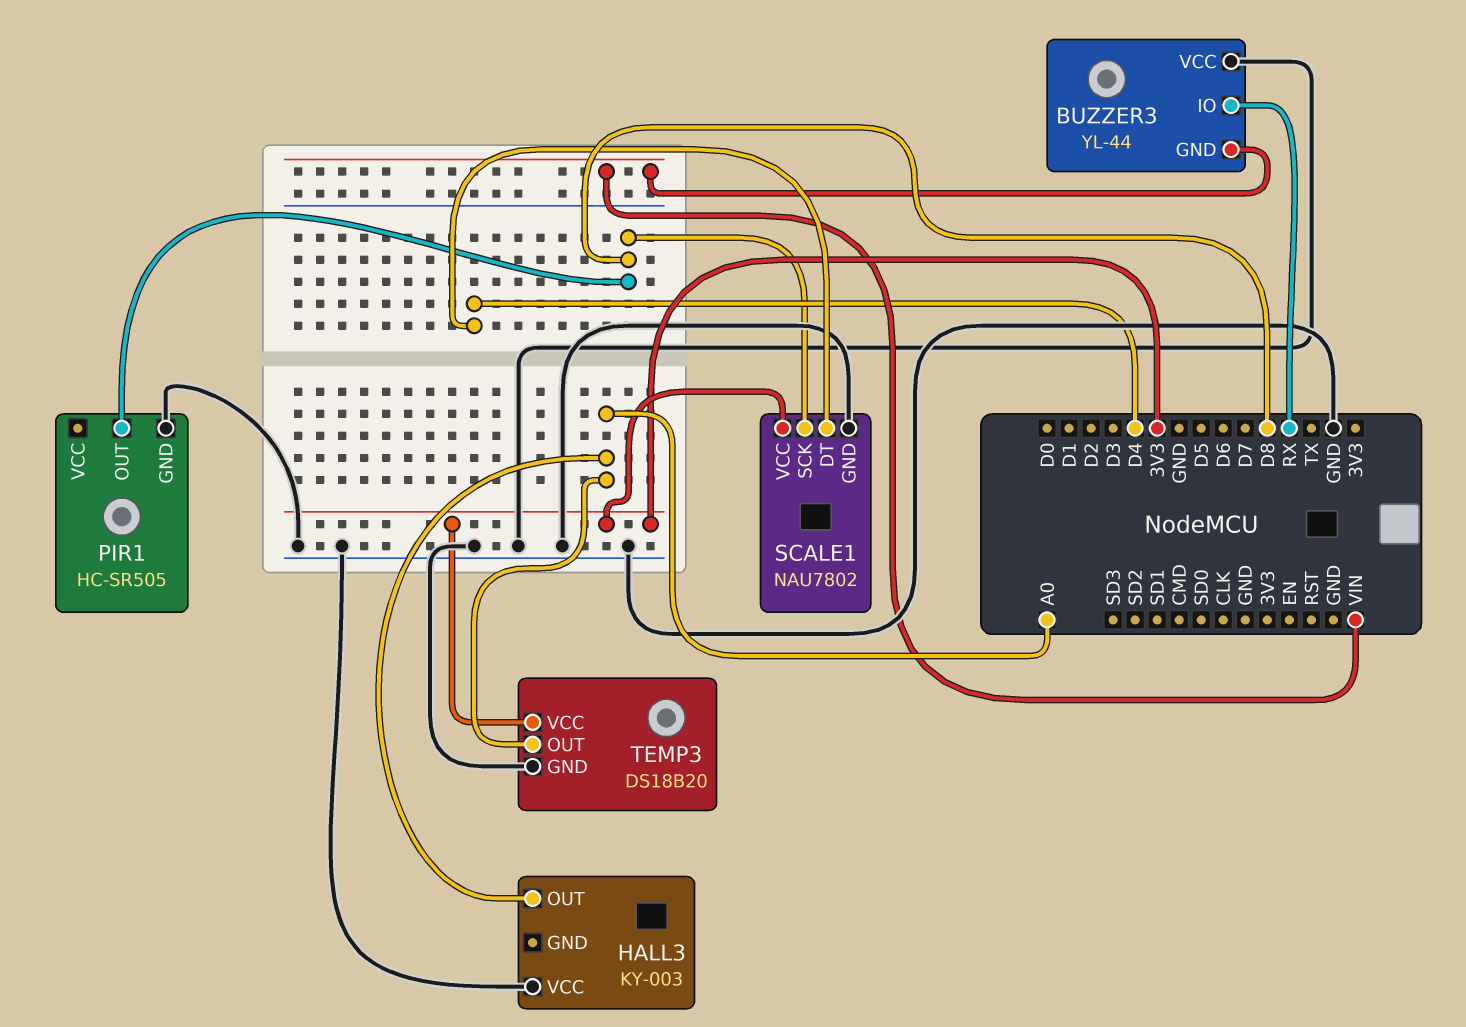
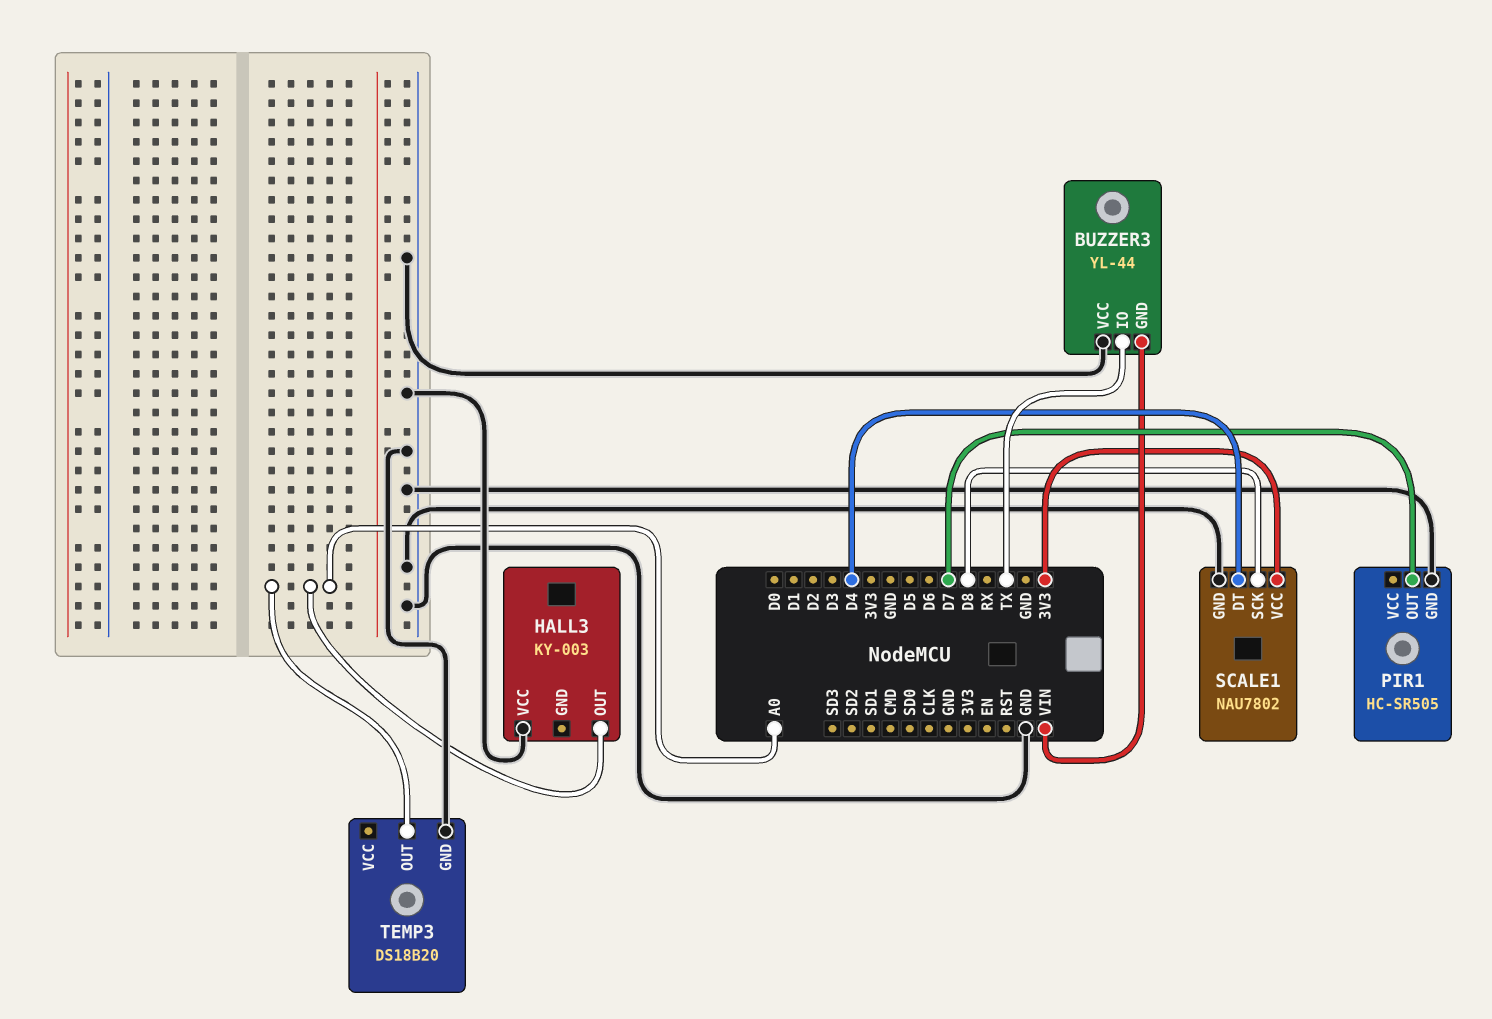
BUZZER3 pin IO: RX -> TX
PIR1 pin OUT: D8 -> D7
TEMP3 pin VCC: 3V3 -> none

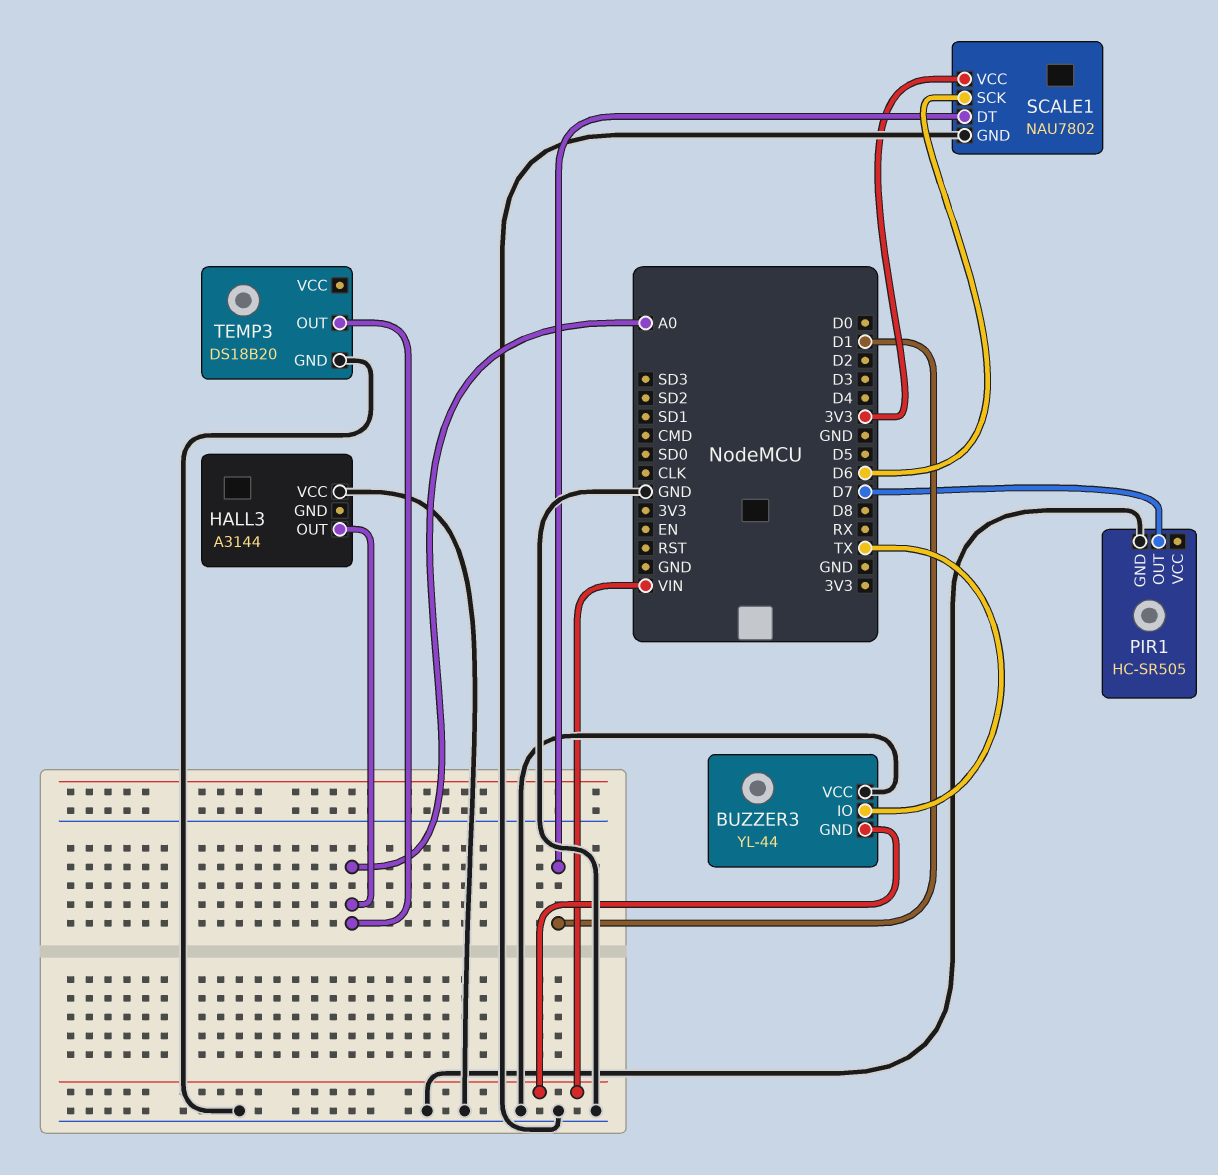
HALL3: KY-003 -> A3144
SCALE1 pin DT: D4 -> D1
SCALE1 pin SCK: D8 -> D6

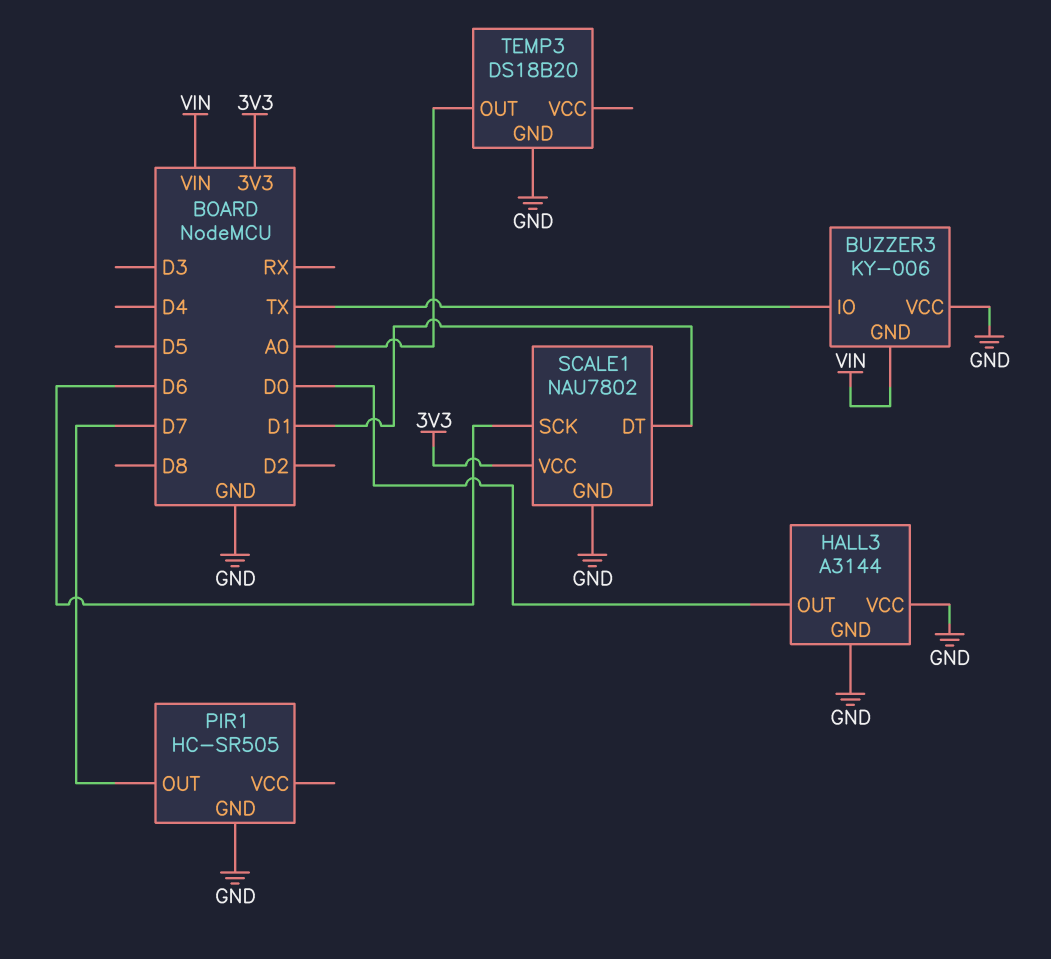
BUZZER3: YL-44 -> KY-006
HALL3 pin GND: none -> GND
HALL3 pin OUT: A0 -> D0

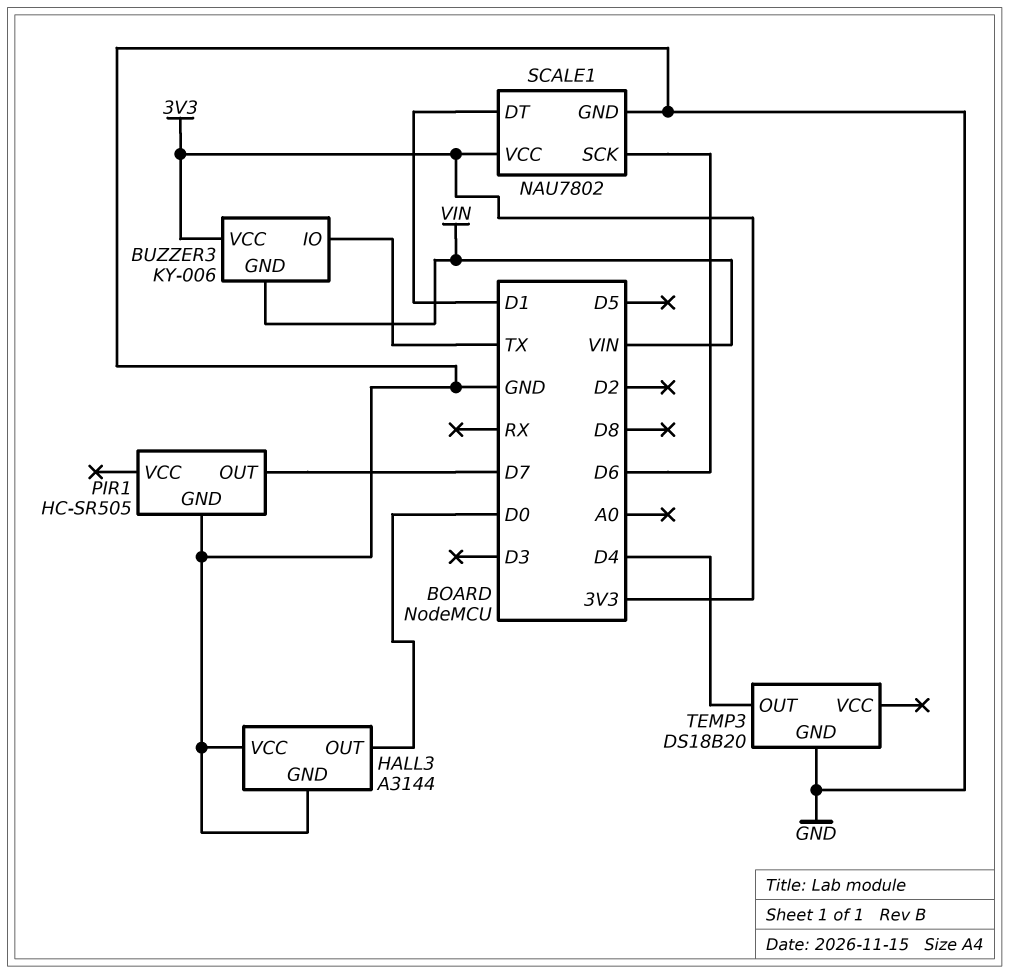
BUZZER3 pin VCC: GND -> 3V3
TEMP3 pin OUT: A0 -> D4

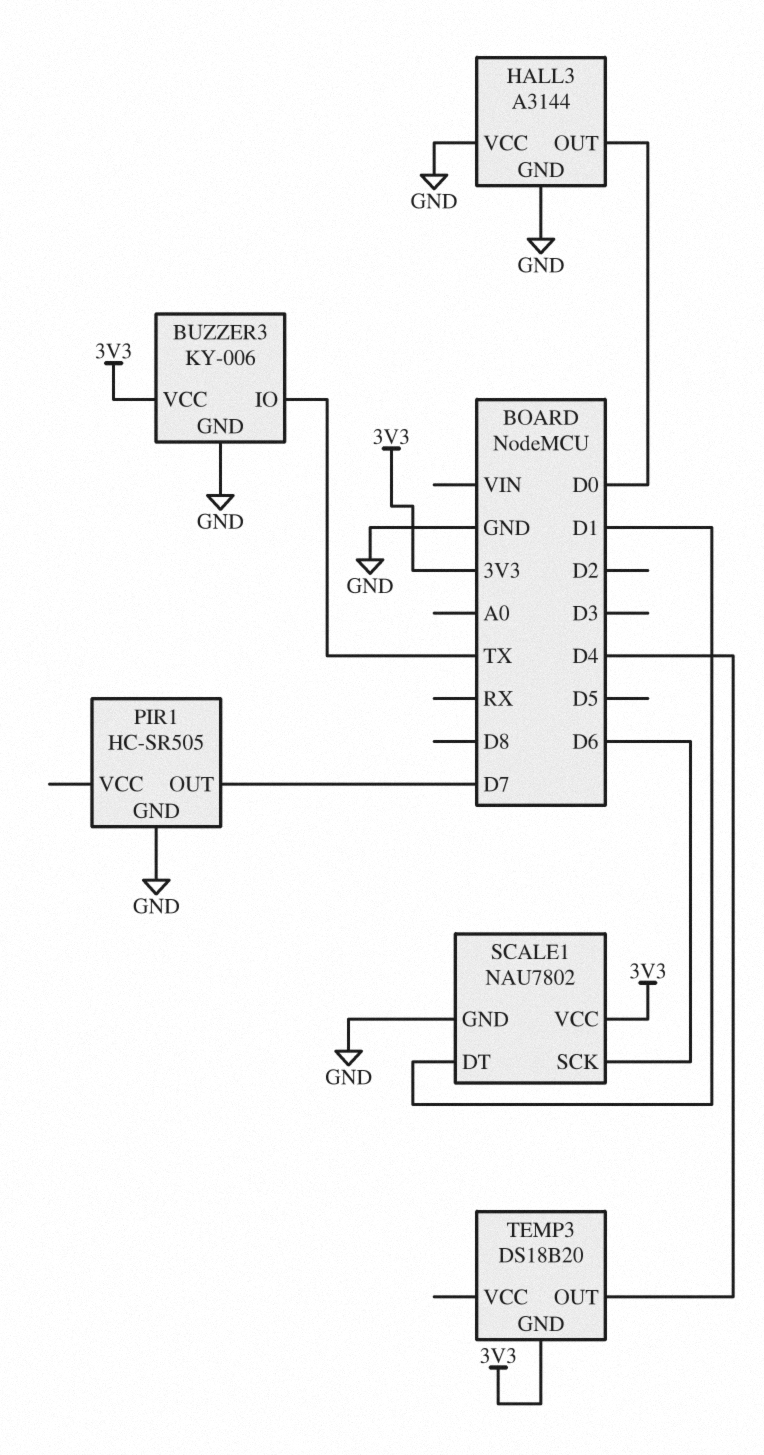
BUZZER3 pin GND: VIN -> GND
TEMP3 pin GND: GND -> 3V3

